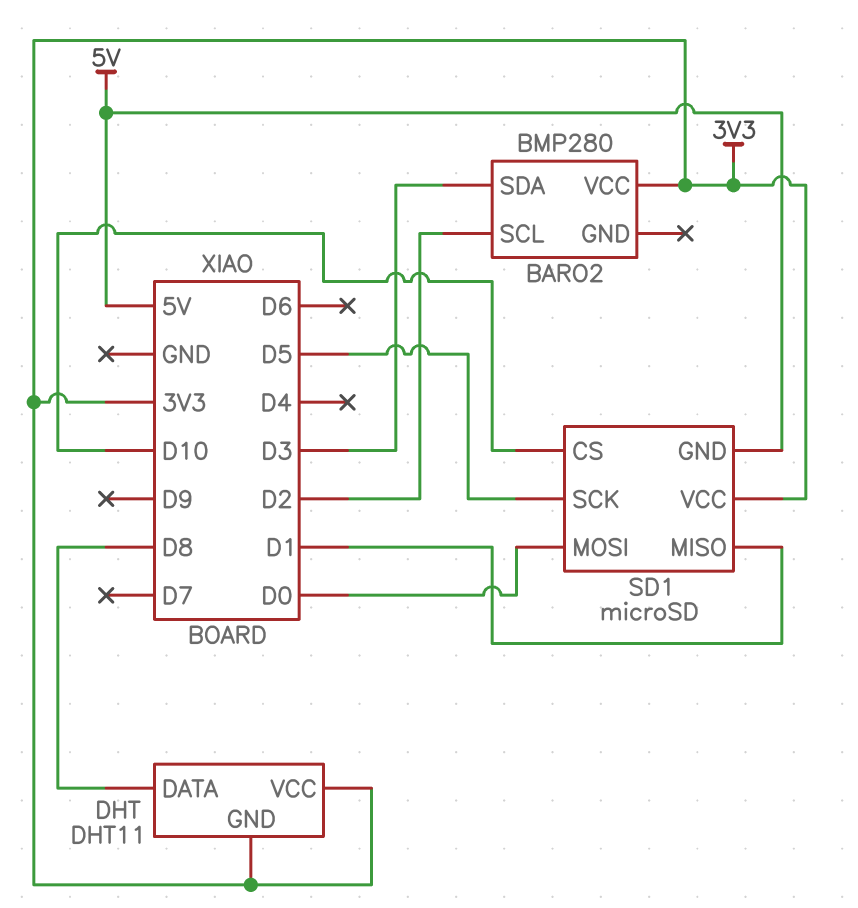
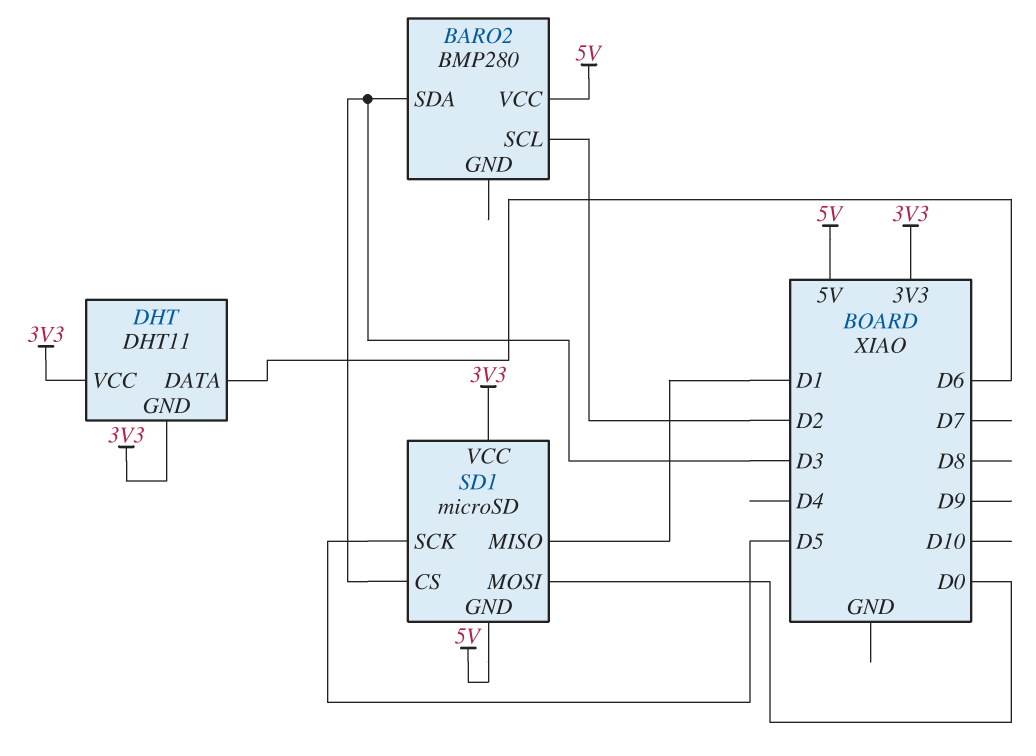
BARO2 pin VCC: 3V3 -> 5V
DHT pin DATA: D8 -> D6
SD1 pin CS: D10 -> D3

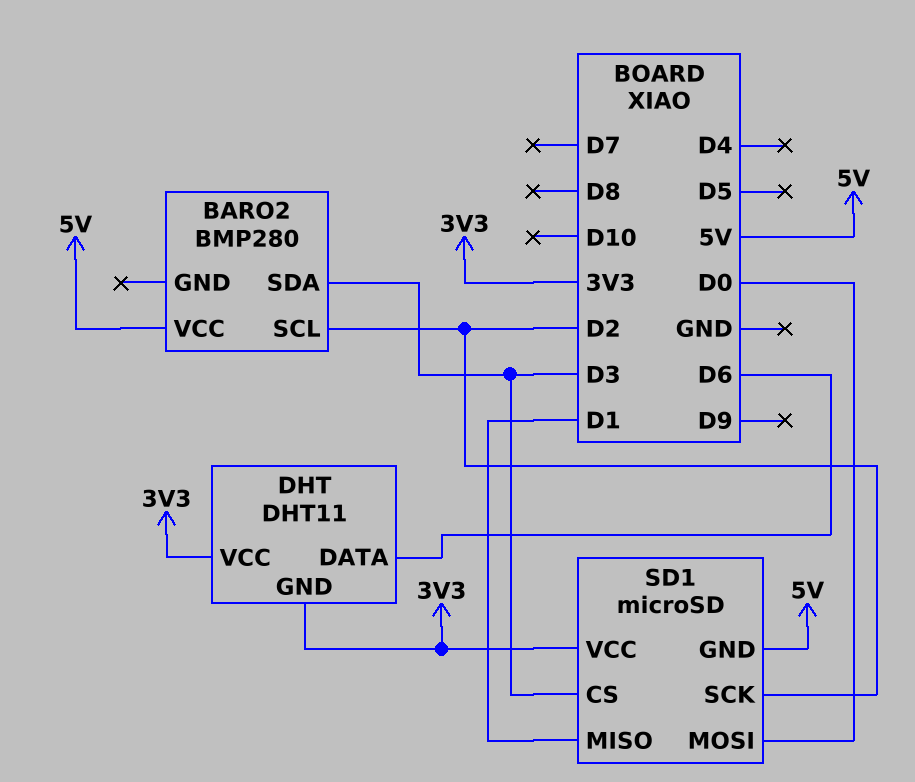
SD1 pin SCK: D5 -> D2

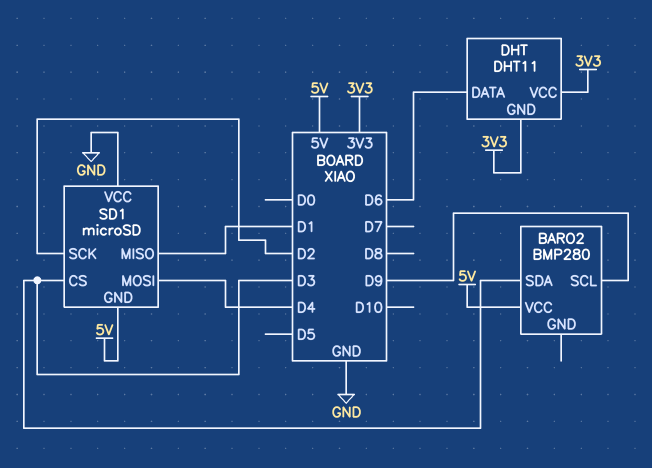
BARO2 pin SCL: D2 -> D9
SD1 pin MOSI: D0 -> D4
SD1 pin VCC: 3V3 -> GND

